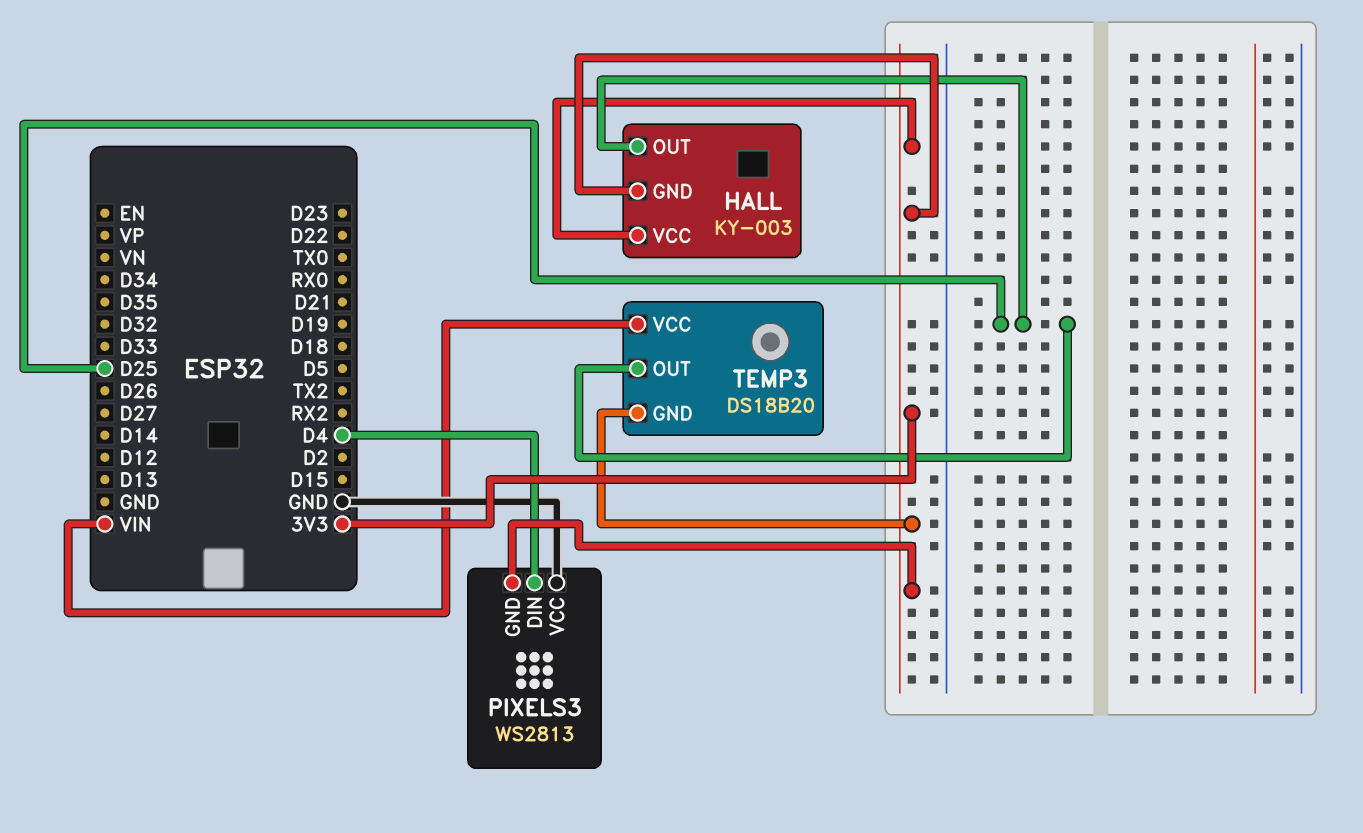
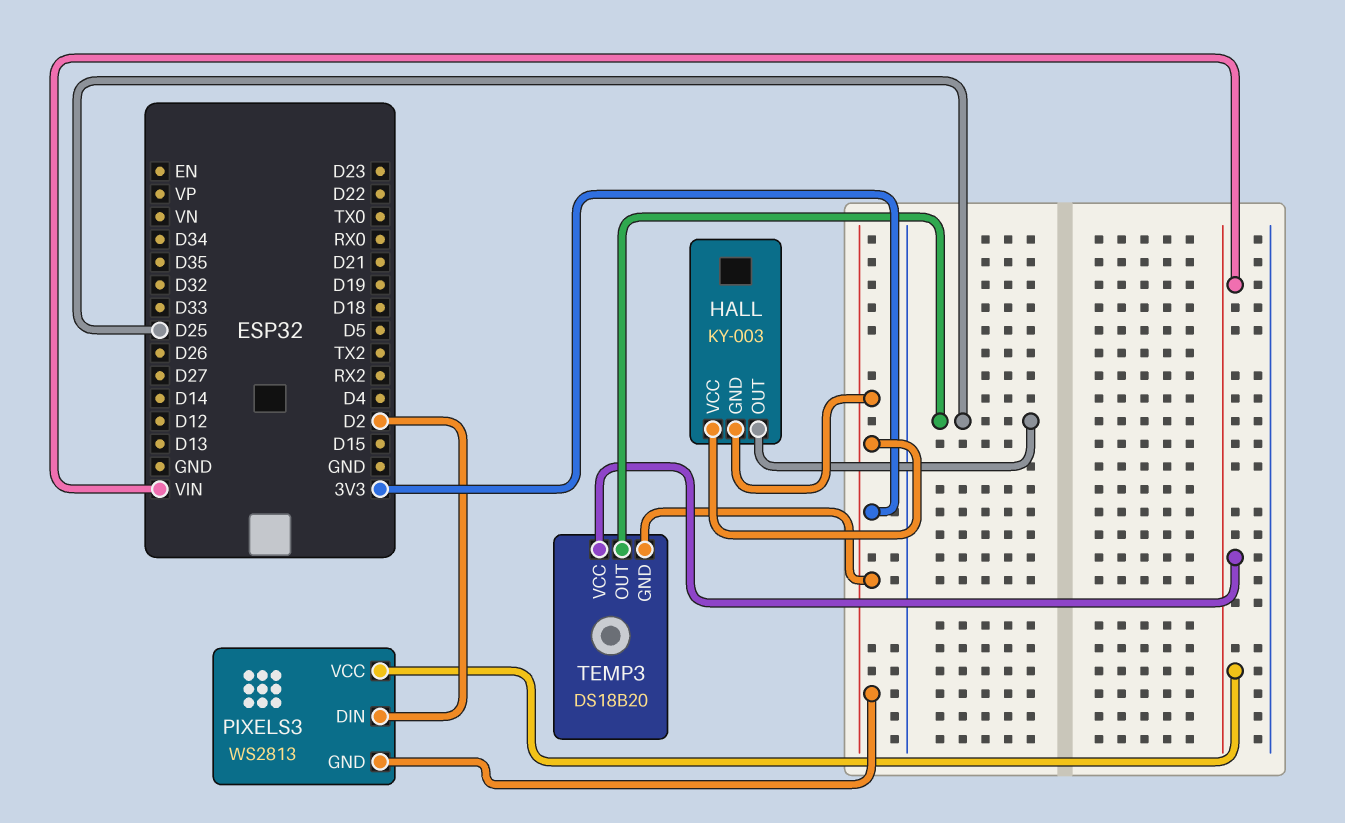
PIXELS3 pin DIN: D4 -> D2
PIXELS3 pin VCC: GND -> VIN

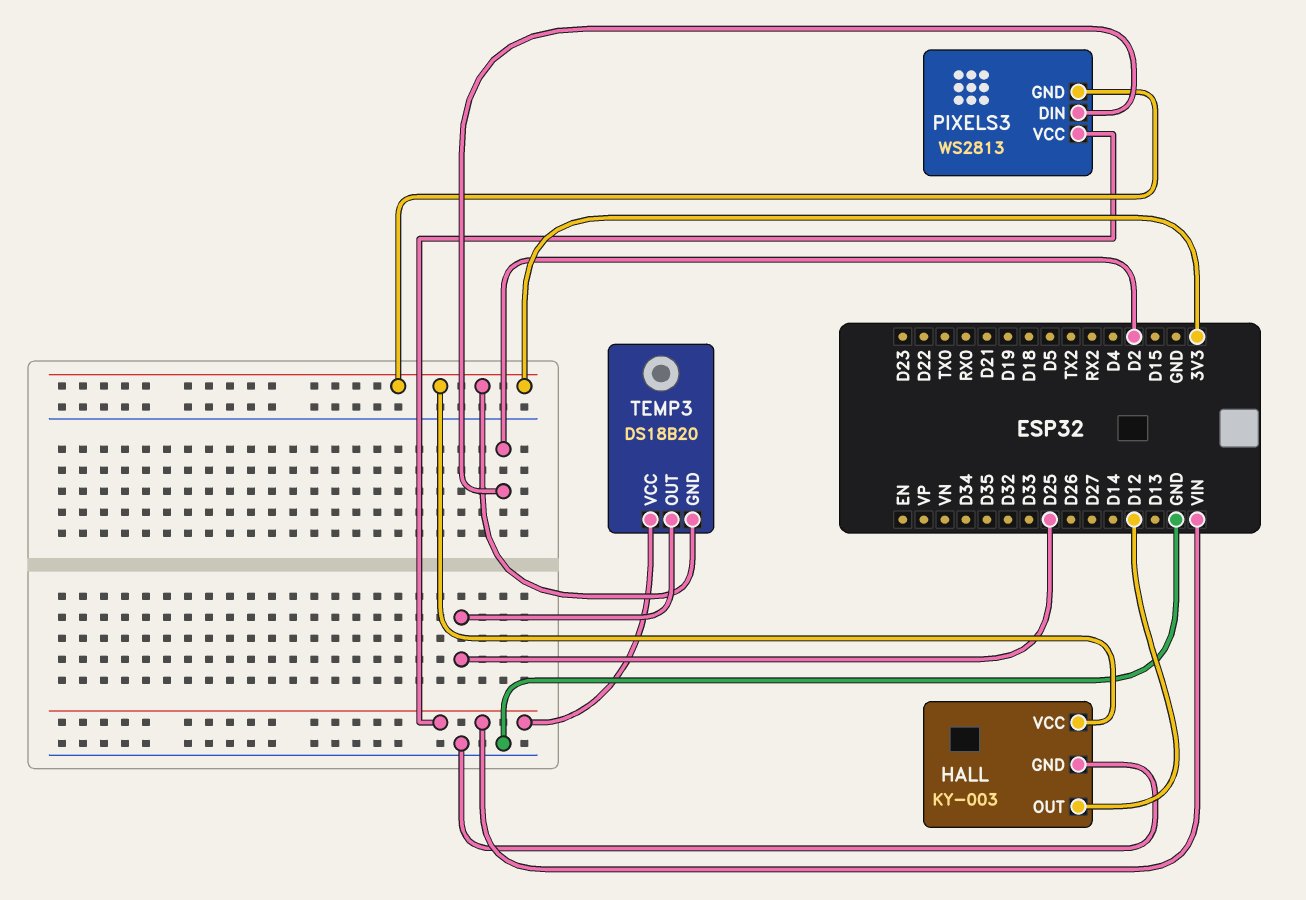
HALL pin GND: 3V3 -> GND
HALL pin OUT: D25 -> D12

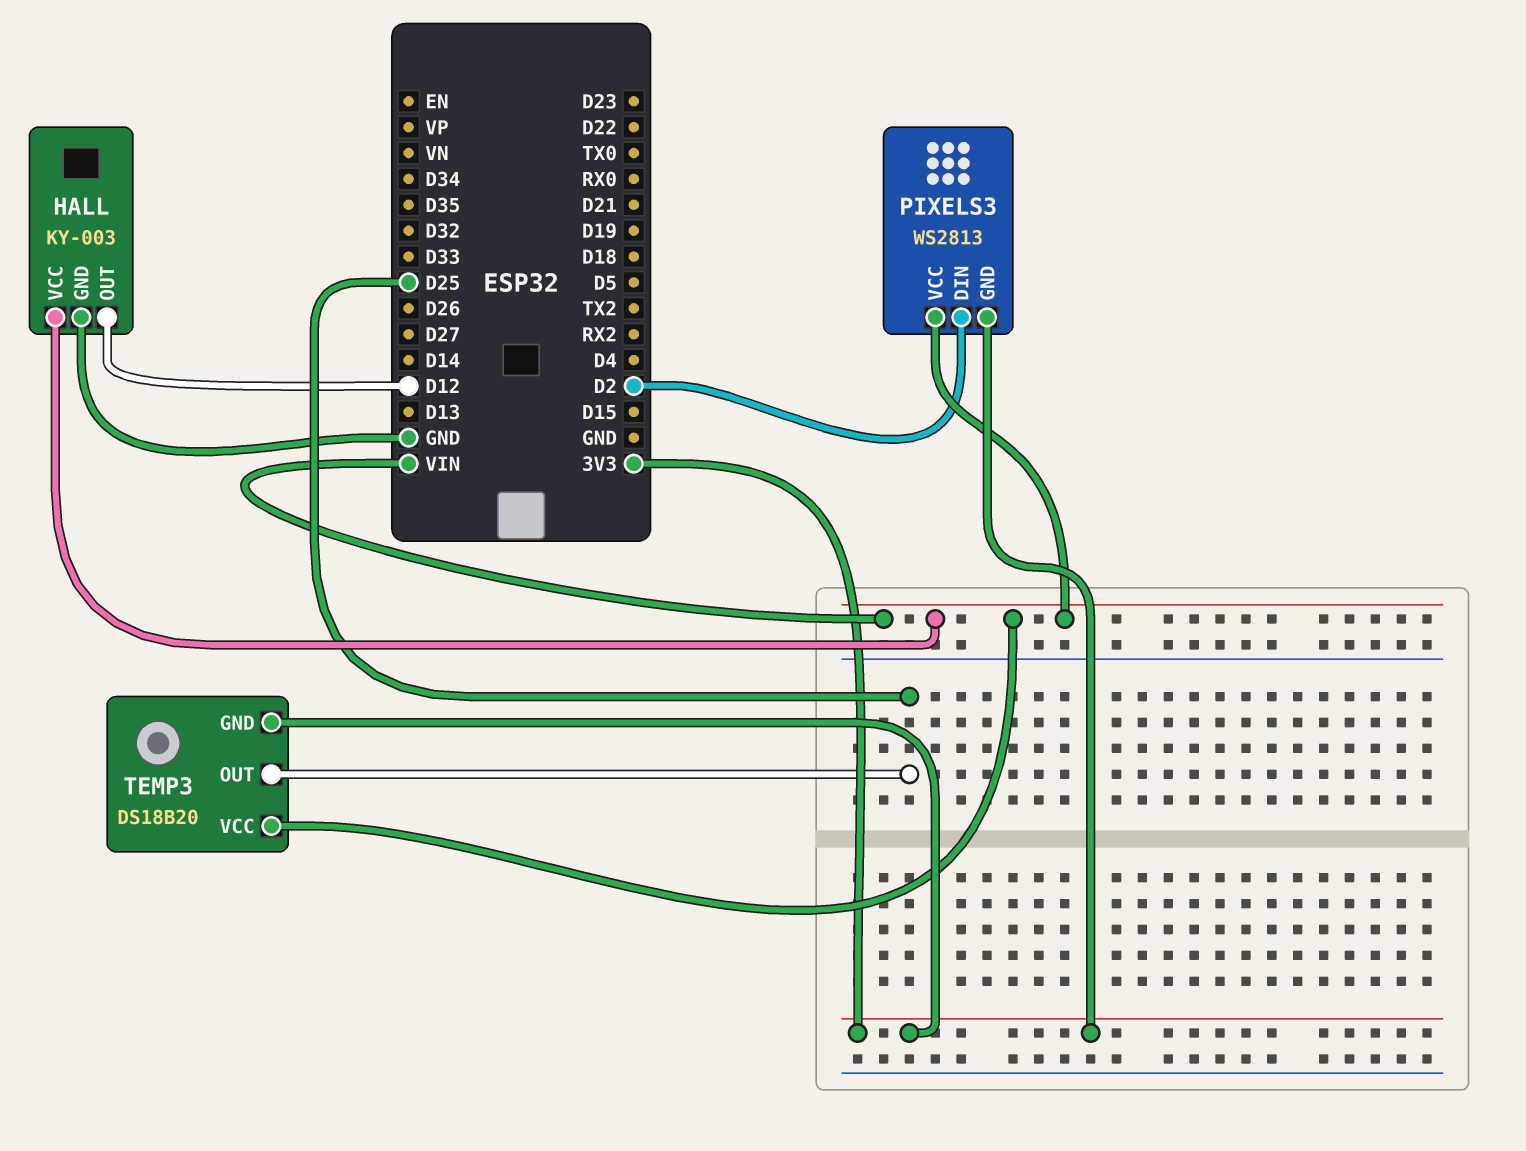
HALL pin VCC: 3V3 -> VIN

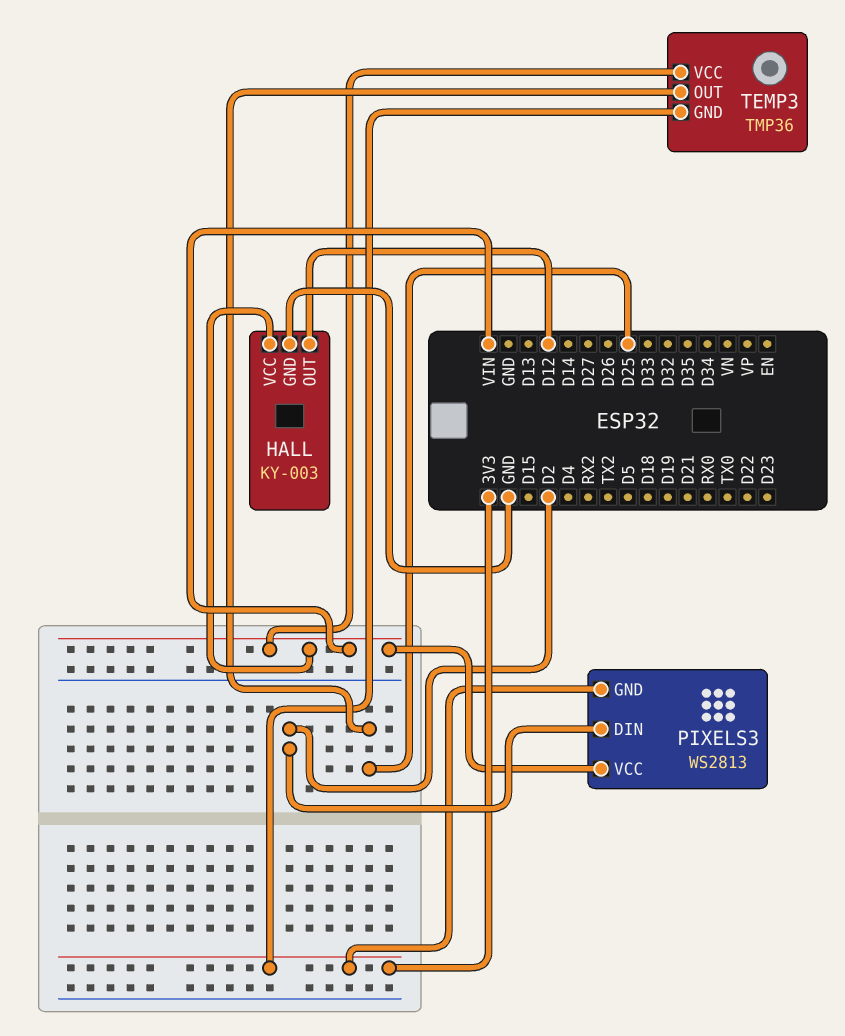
TEMP3: DS18B20 -> TMP36

